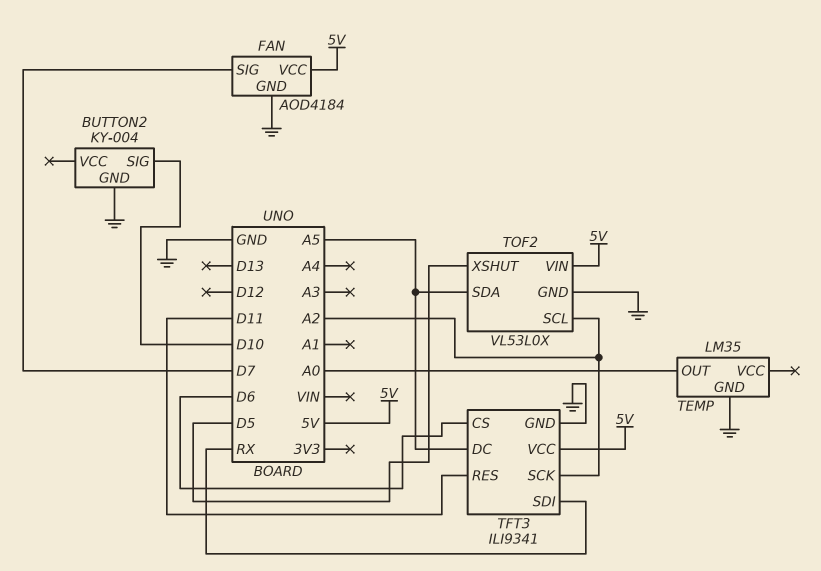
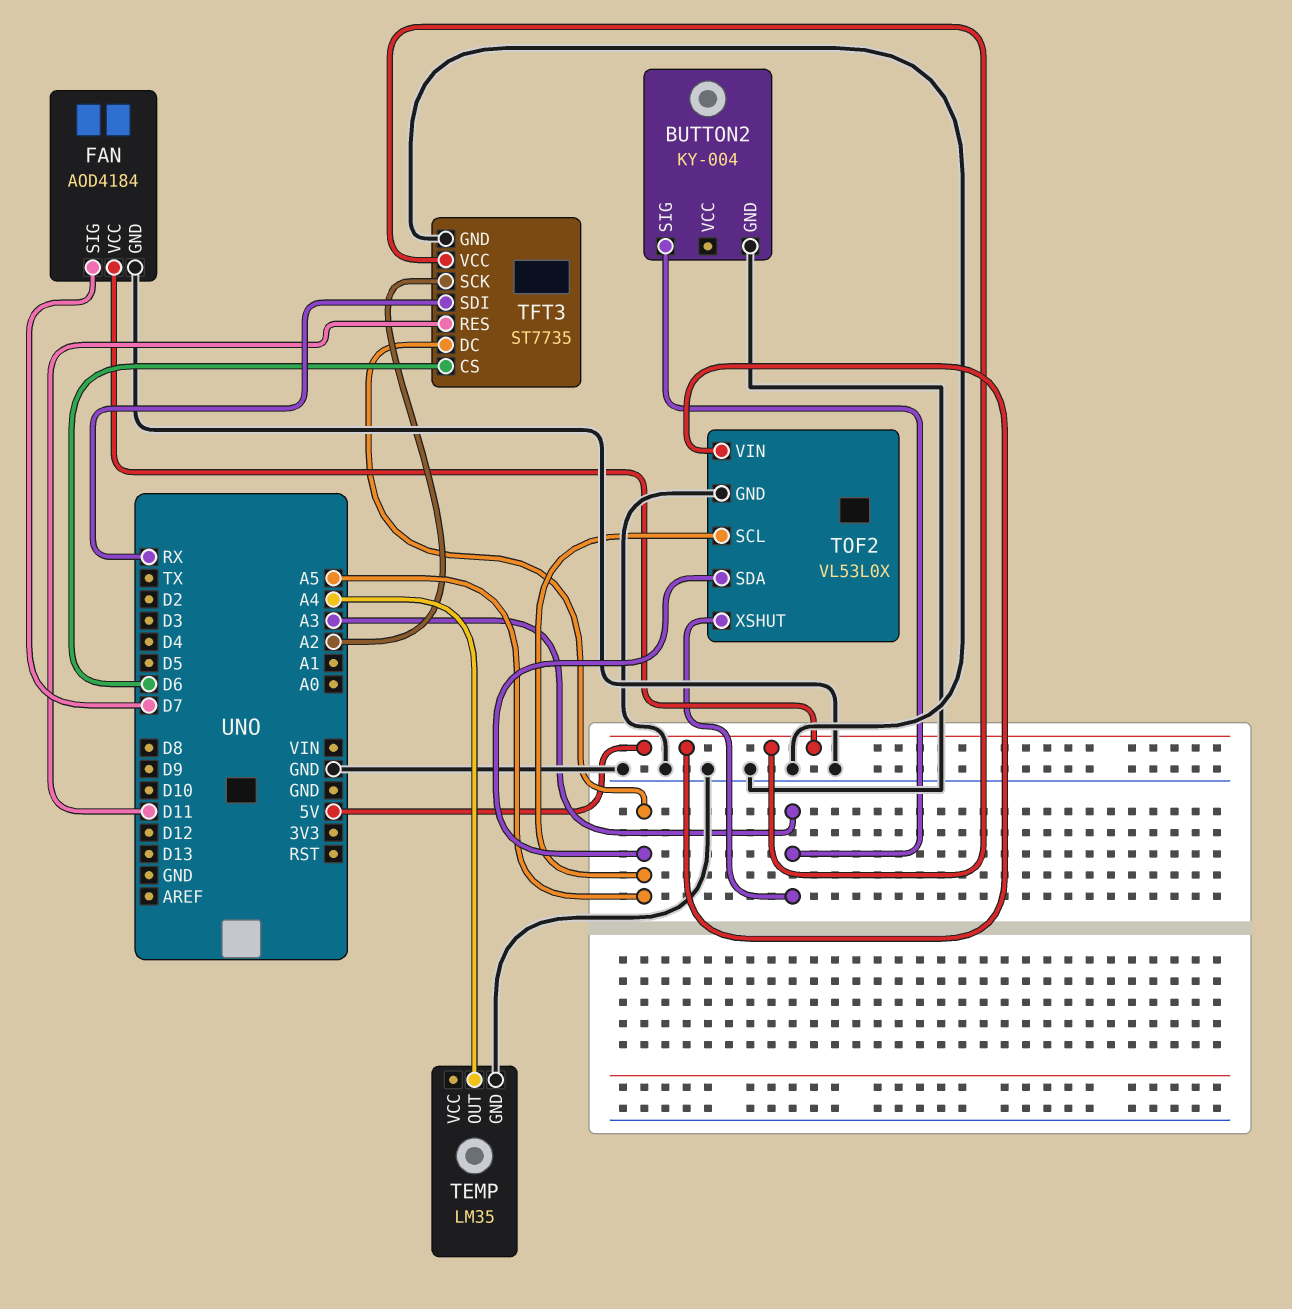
BUTTON2 pin SIG: D10 -> A3
TEMP pin OUT: A0 -> A4
TFT3: ILI9341 -> ST7735
TOF2 pin SCL: A2 -> A5
TOF2 pin XSHUT: D5 -> A3

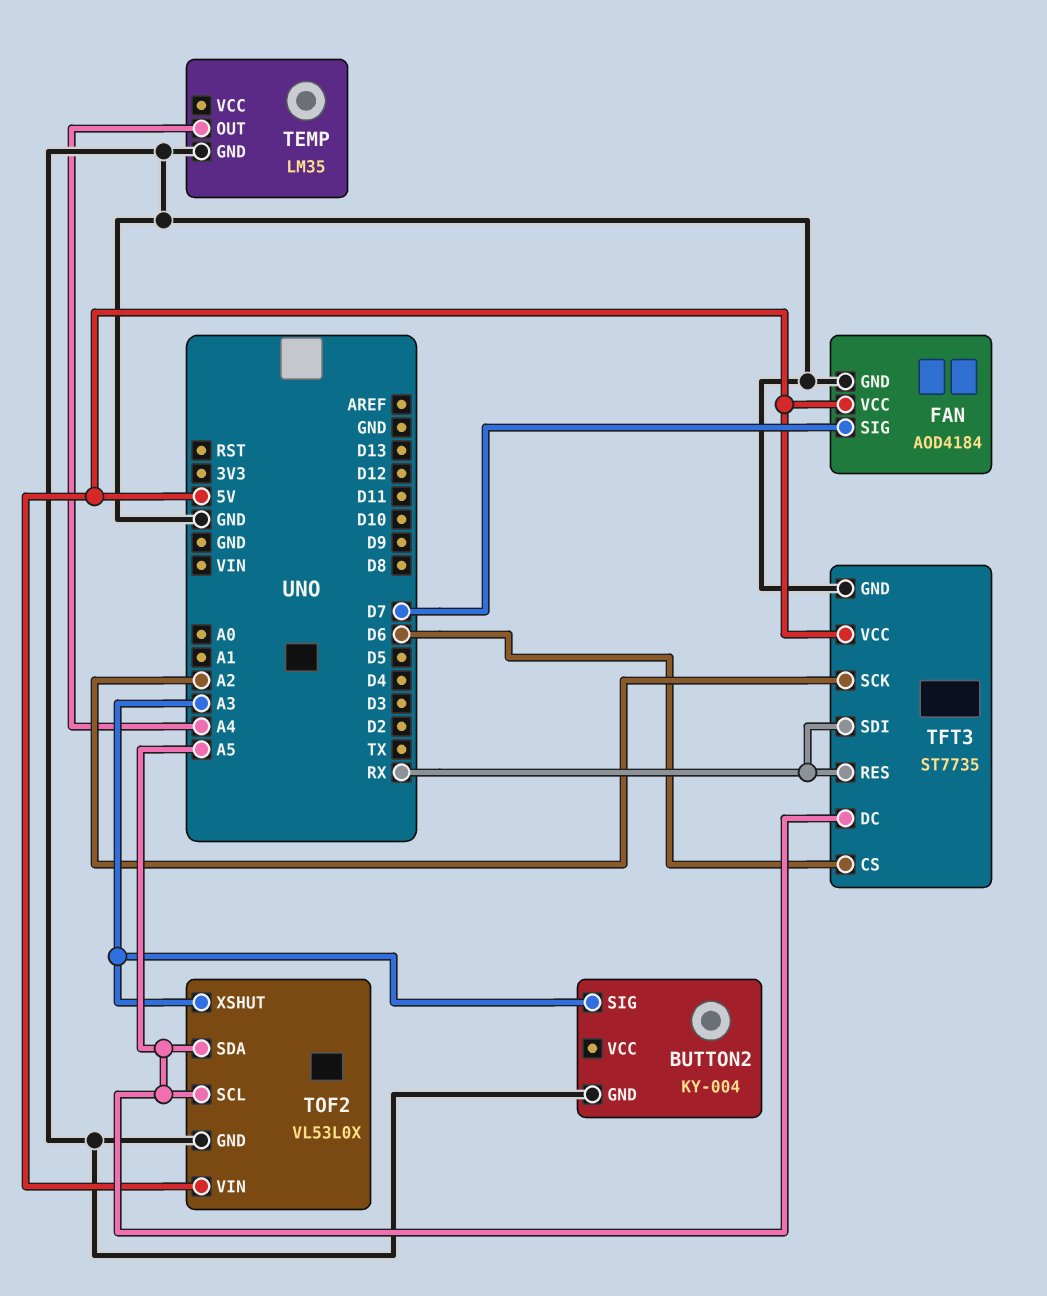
TFT3 pin RES: D11 -> RX

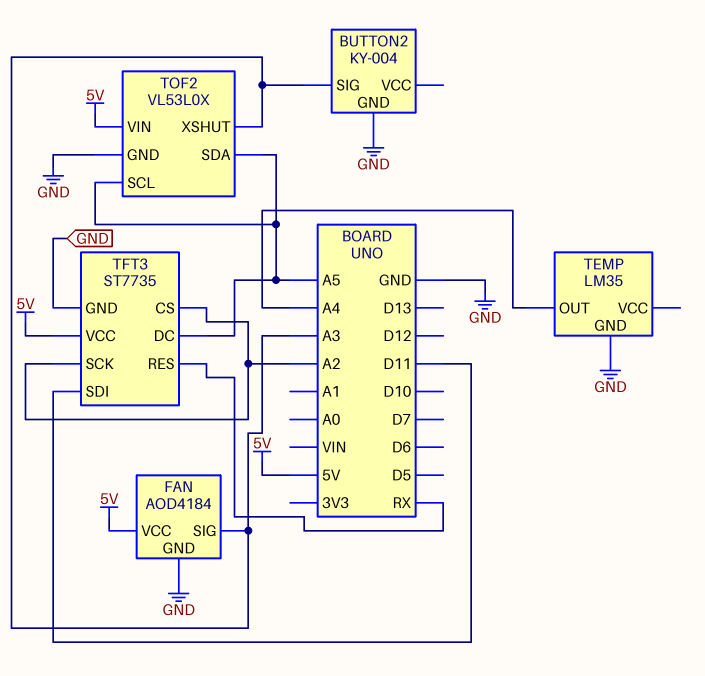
FAN pin SIG: D7 -> A3
TFT3 pin CS: D6 -> A2
TFT3 pin SDI: RX -> D11

